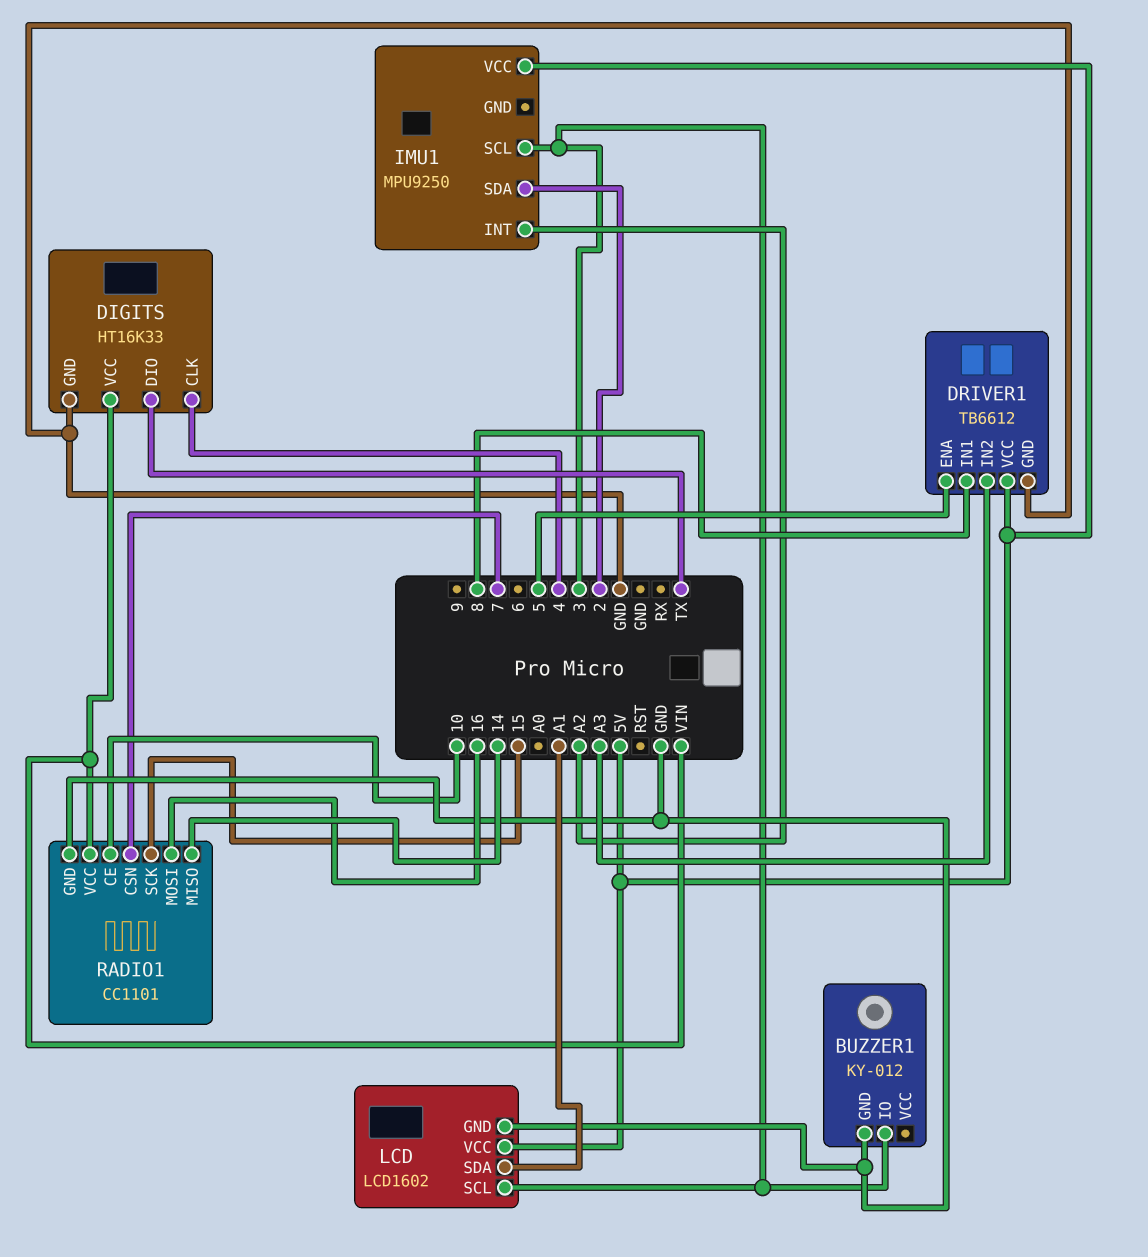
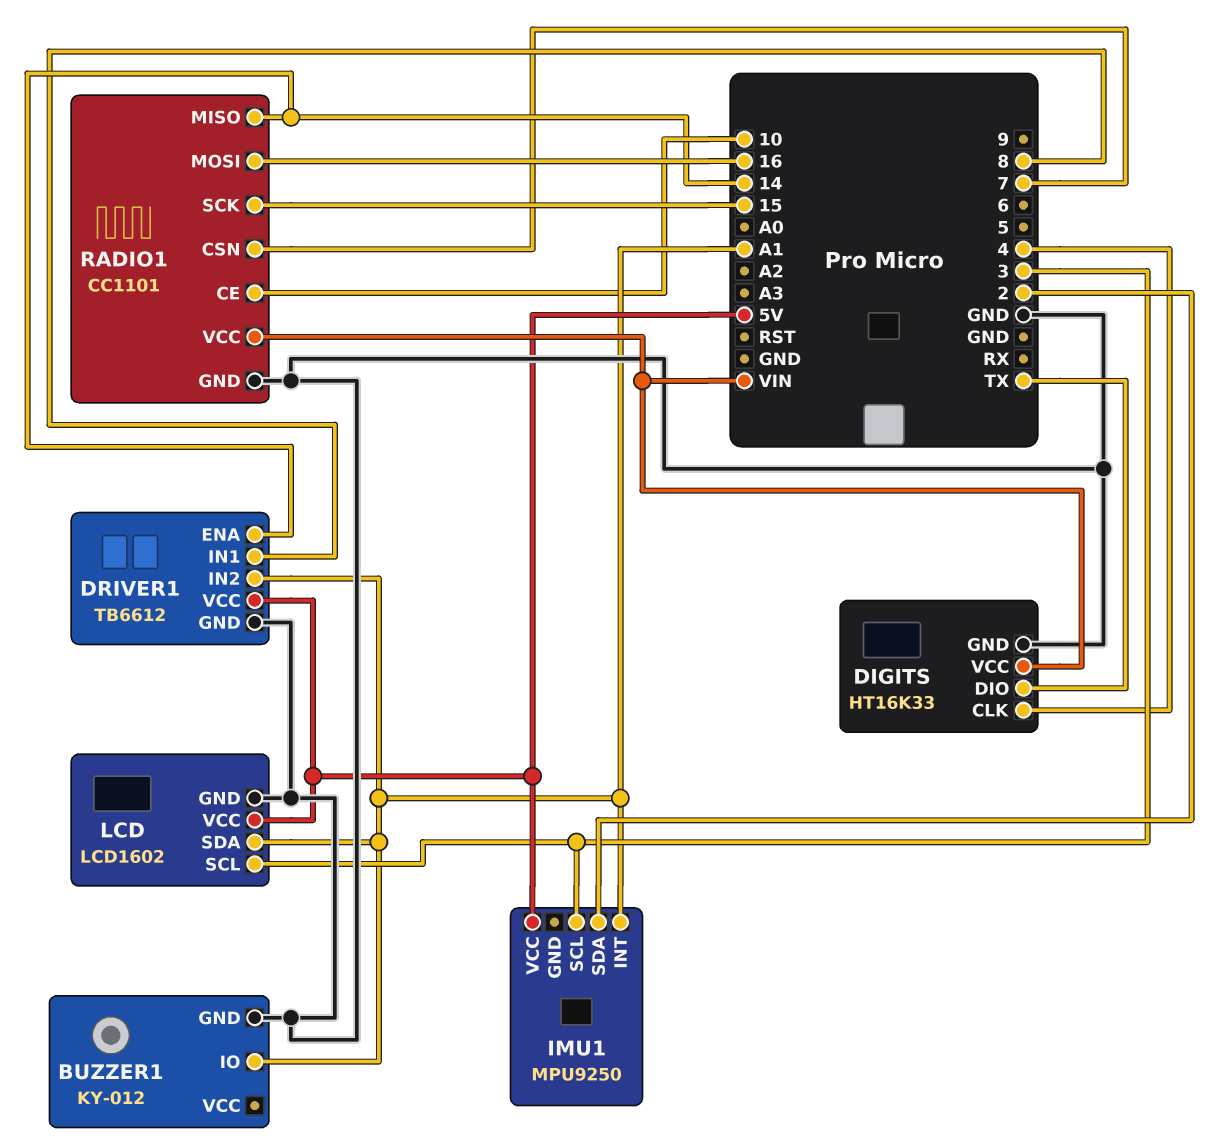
BUZZER1 pin IO: 3 -> A1
DRIVER1 pin ENA: 5 -> 14
DRIVER1 pin IN2: A3 -> A1
IMU1 pin INT: A2 -> A1

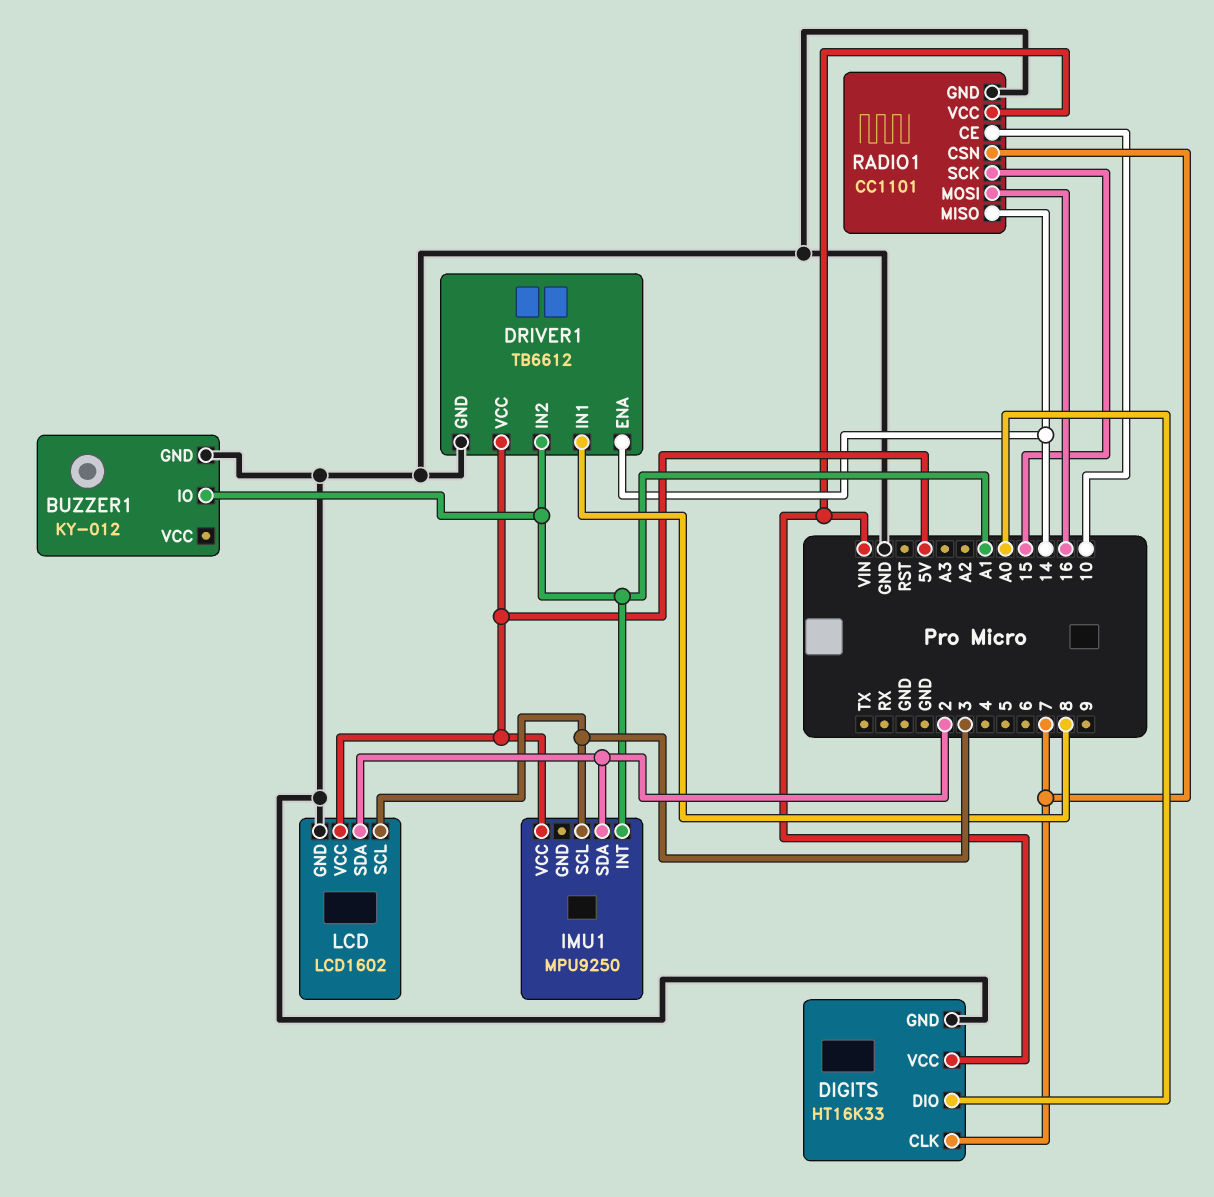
DIGITS pin CLK: 4 -> 7
DIGITS pin DIO: TX -> A0
LCD pin SDA: A1 -> 2

